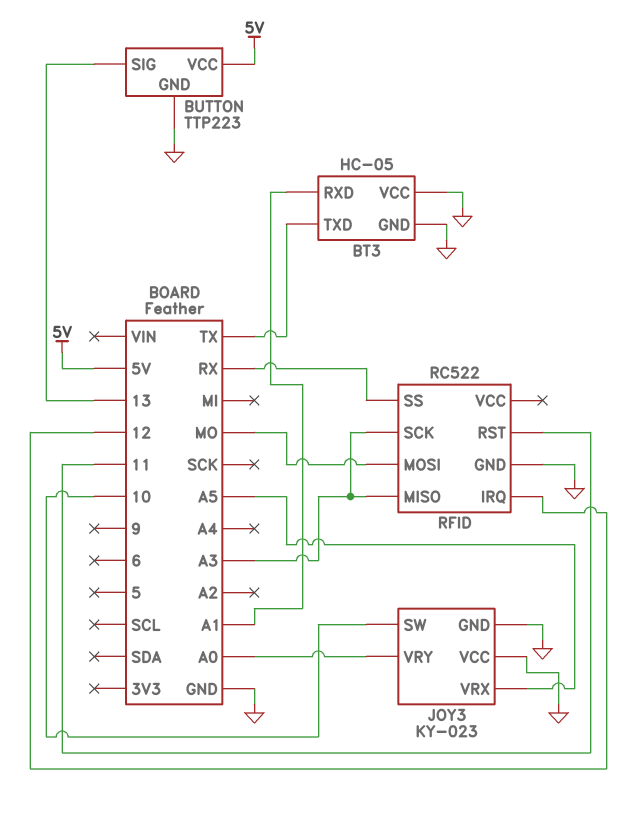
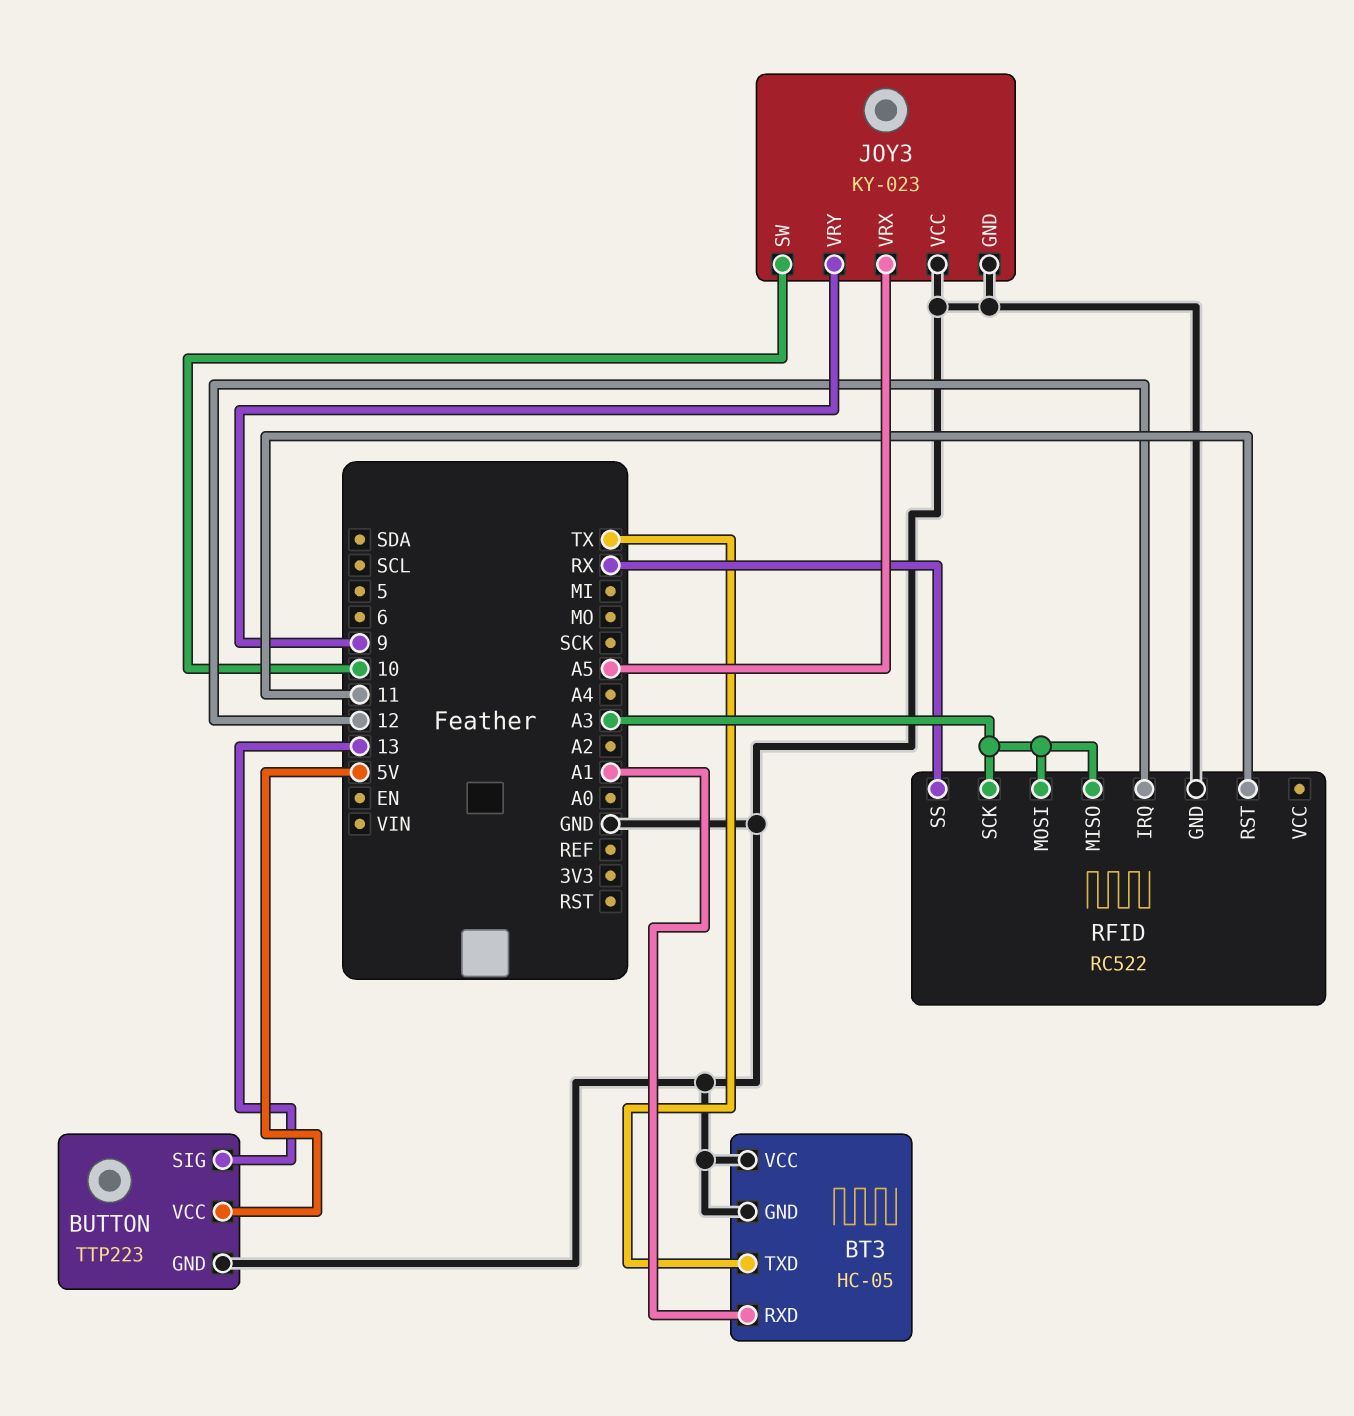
JOY3 pin VRY: A0 -> 9
RFID pin MOSI: MO -> A3

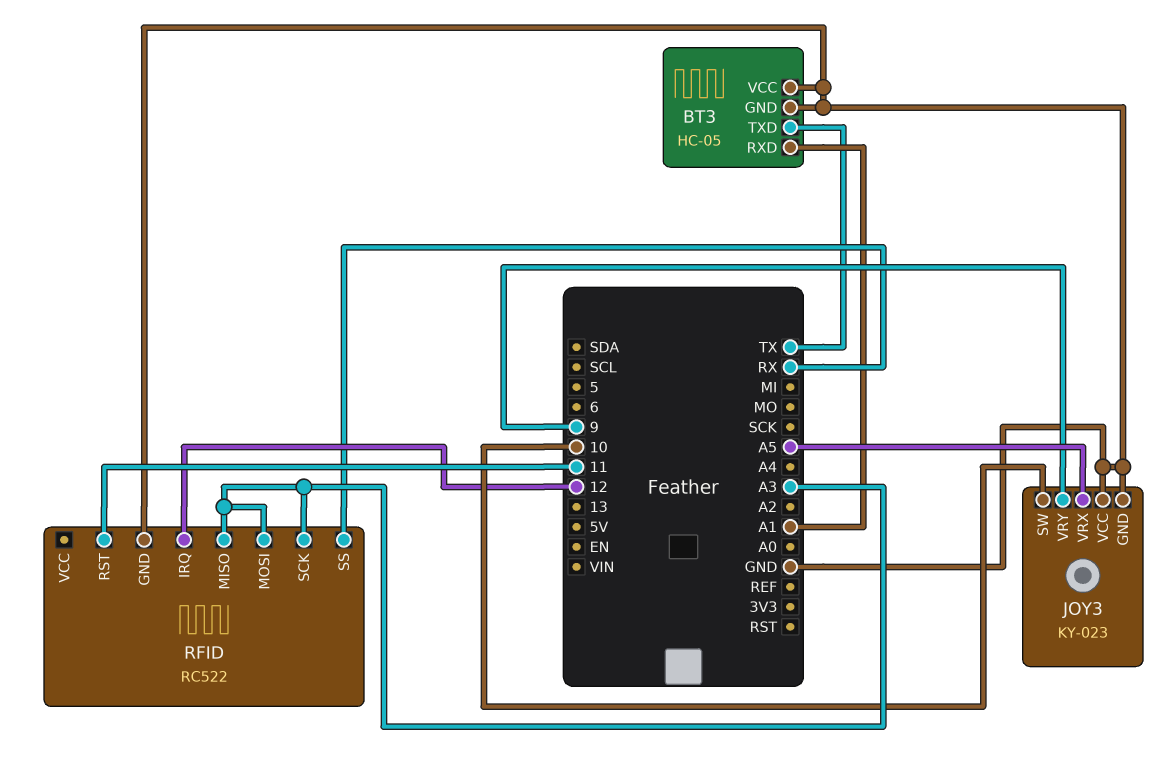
BUTTON: TTP223 -> none
BUTTON pin GND: GND -> none
BUTTON pin SIG: 13 -> none
BUTTON pin VCC: 5V -> none

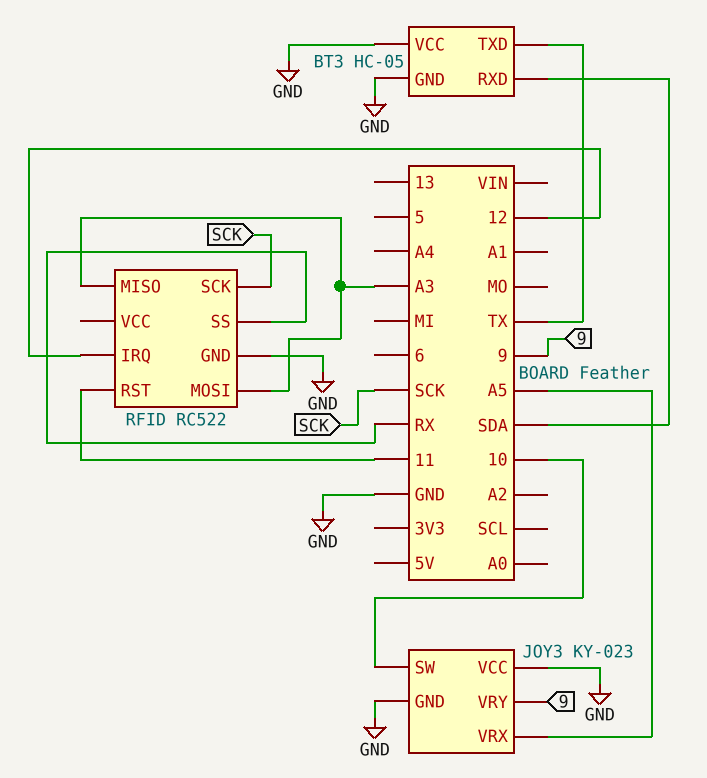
BT3 pin RXD: A1 -> SDA
RFID pin SCK: A3 -> SCK

